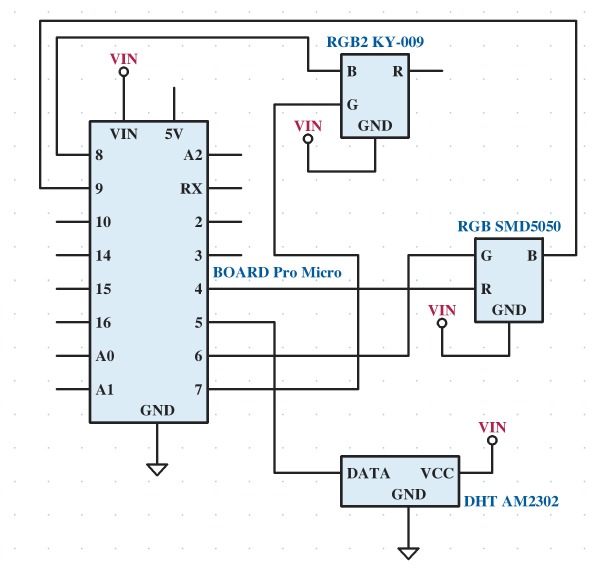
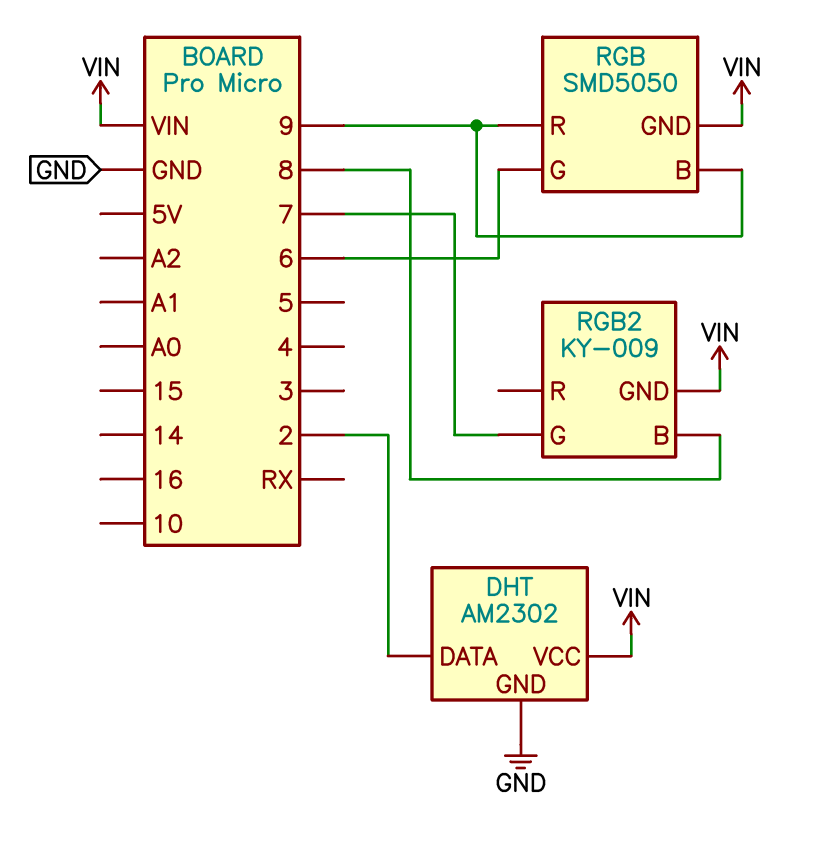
DHT pin DATA: 5 -> 2
RGB pin R: 4 -> 9

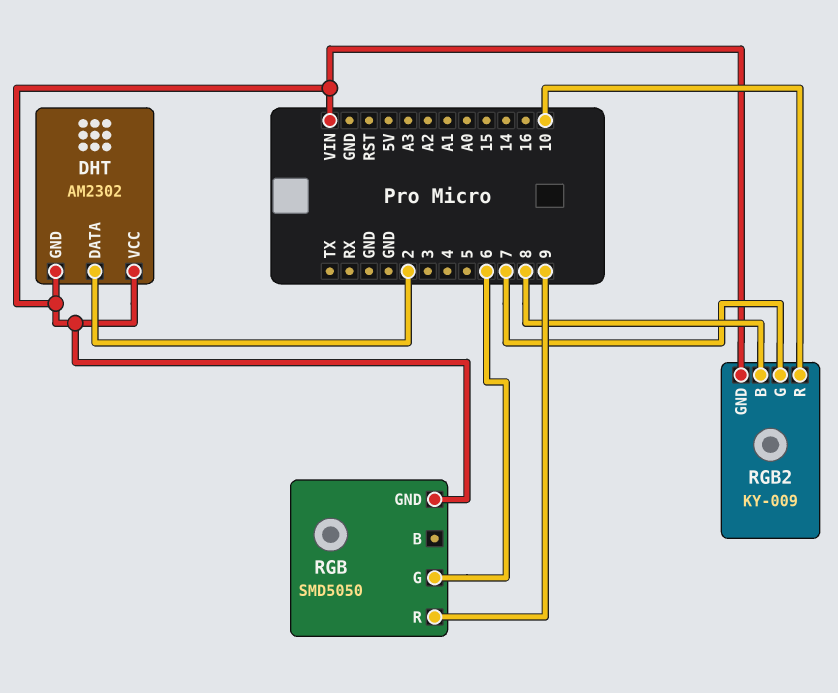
DHT pin GND: GND -> VIN
RGB pin B: 9 -> none
RGB2 pin R: none -> 10

